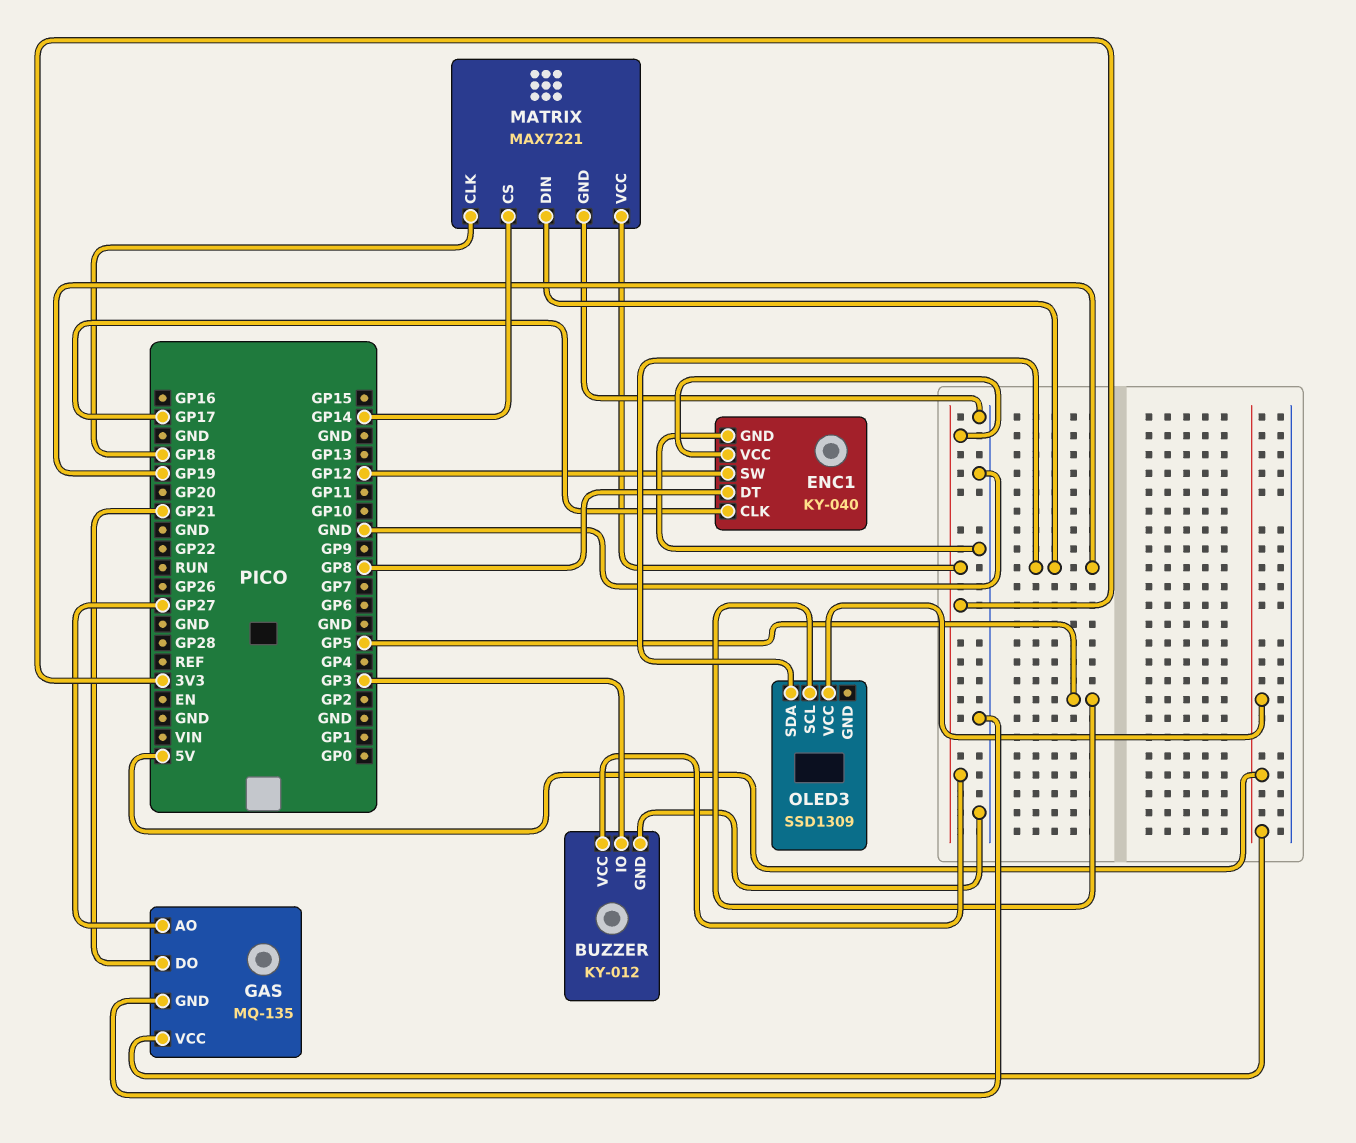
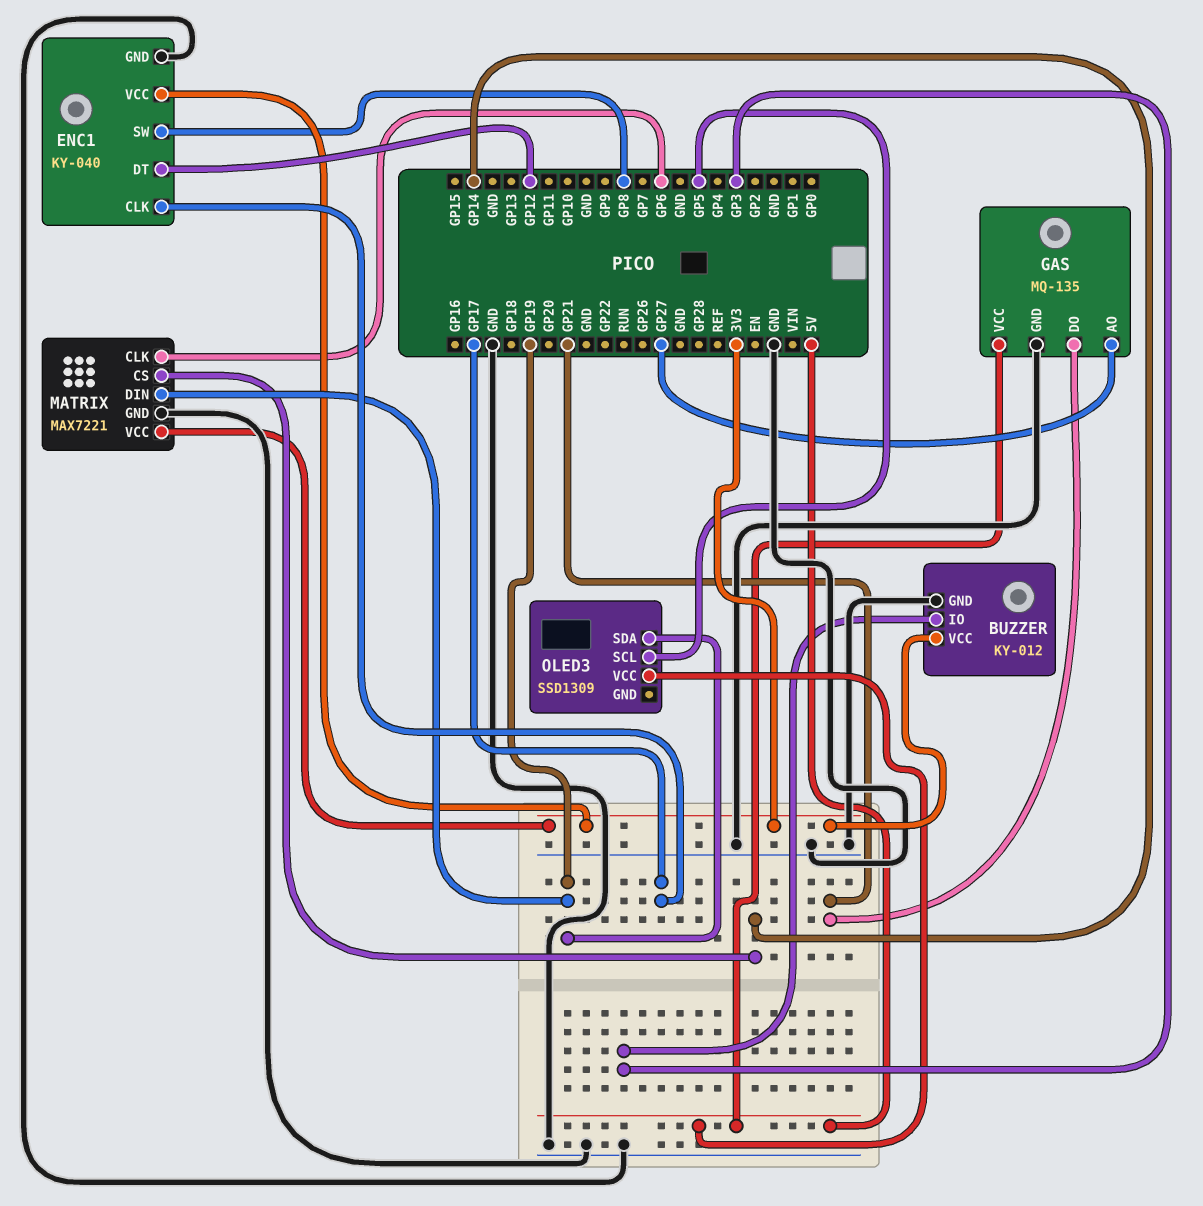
ENC1 pin DT: GP8 -> GP12
ENC1 pin SW: GP12 -> GP8
MATRIX pin CLK: GP18 -> GP6

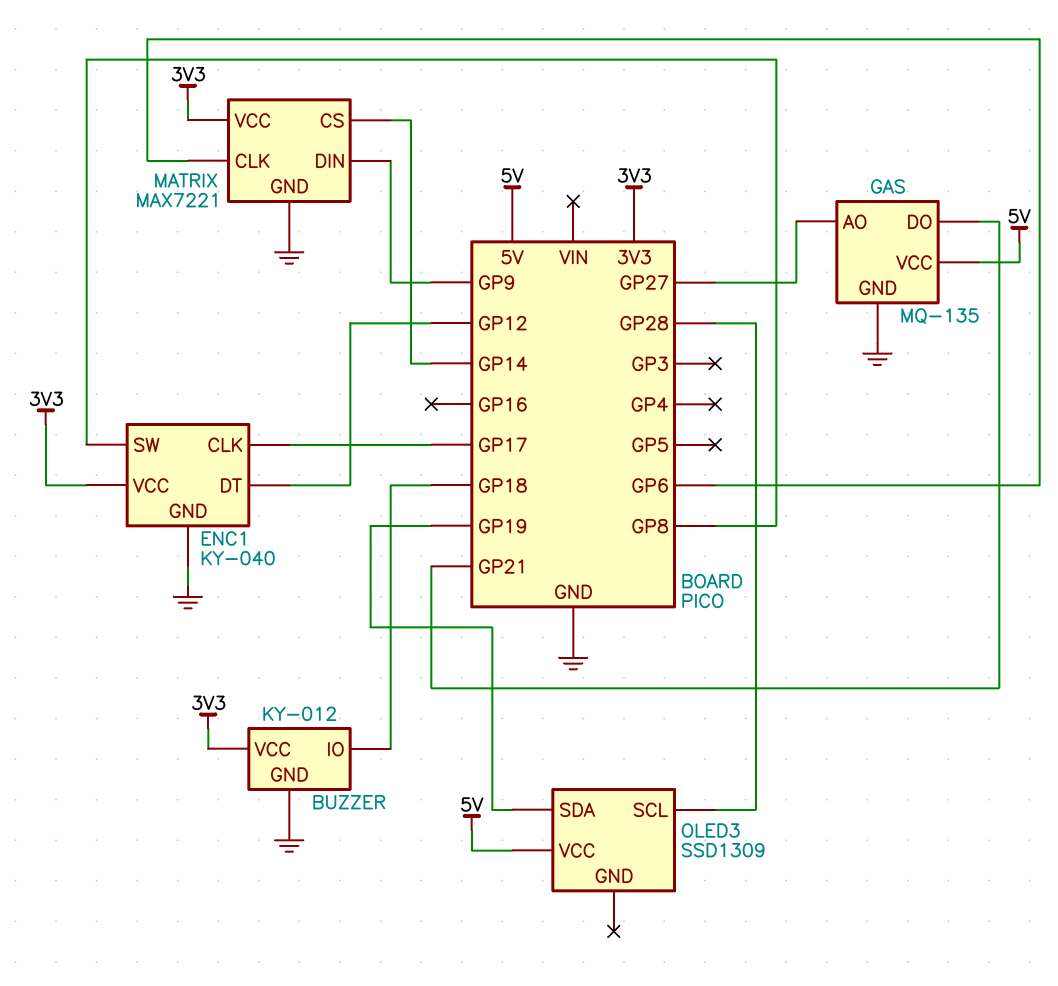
BUZZER pin IO: GP3 -> GP18
MATRIX pin DIN: GP19 -> GP9
OLED3 pin SCL: GP5 -> GP28

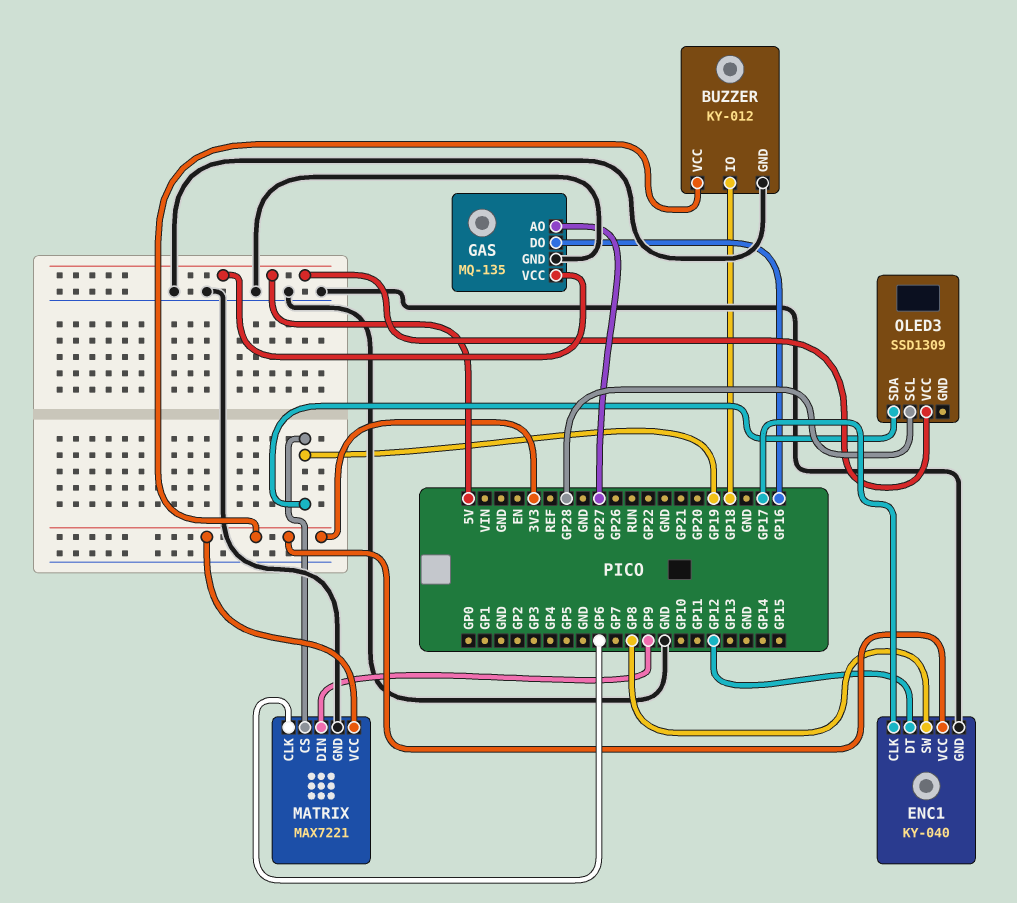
GAS pin DO: GP21 -> GP16
MATRIX pin CS: GP14 -> GP19

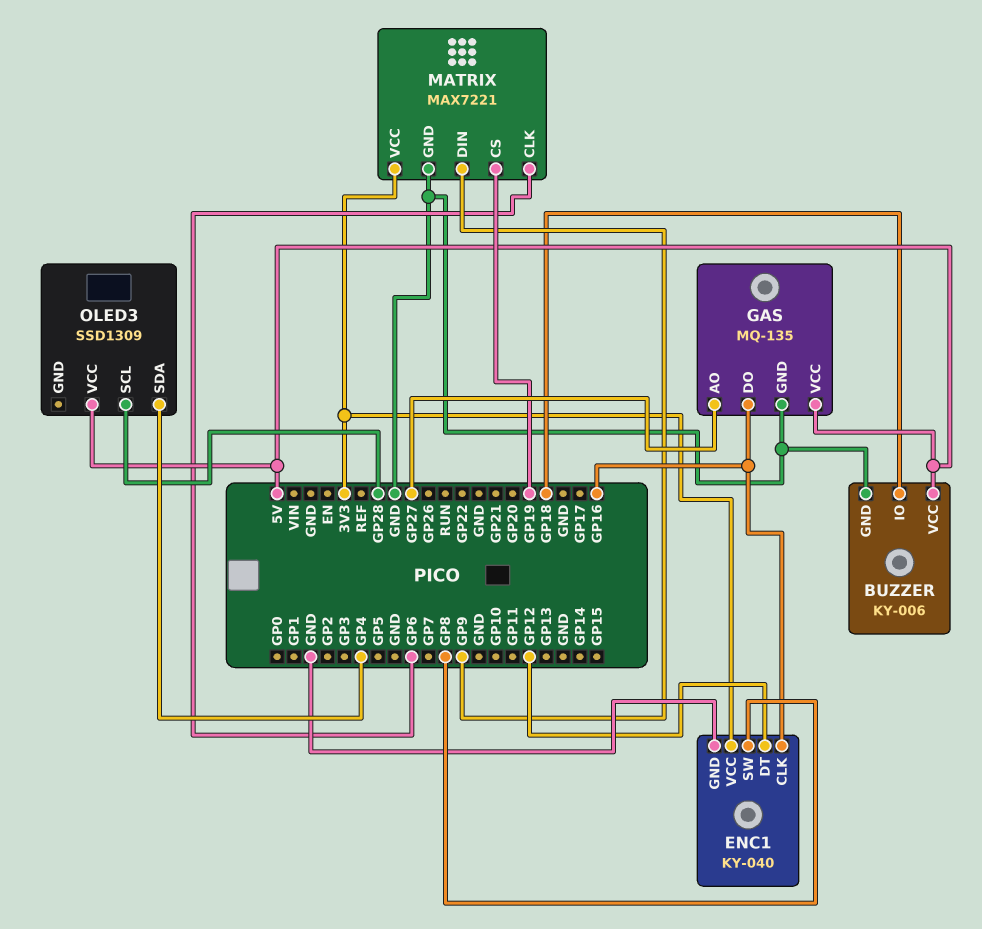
BUZZER: KY-012 -> KY-006
BUZZER pin VCC: 3V3 -> 5V
ENC1 pin CLK: GP17 -> GP16
OLED3 pin SDA: GP19 -> GP4

